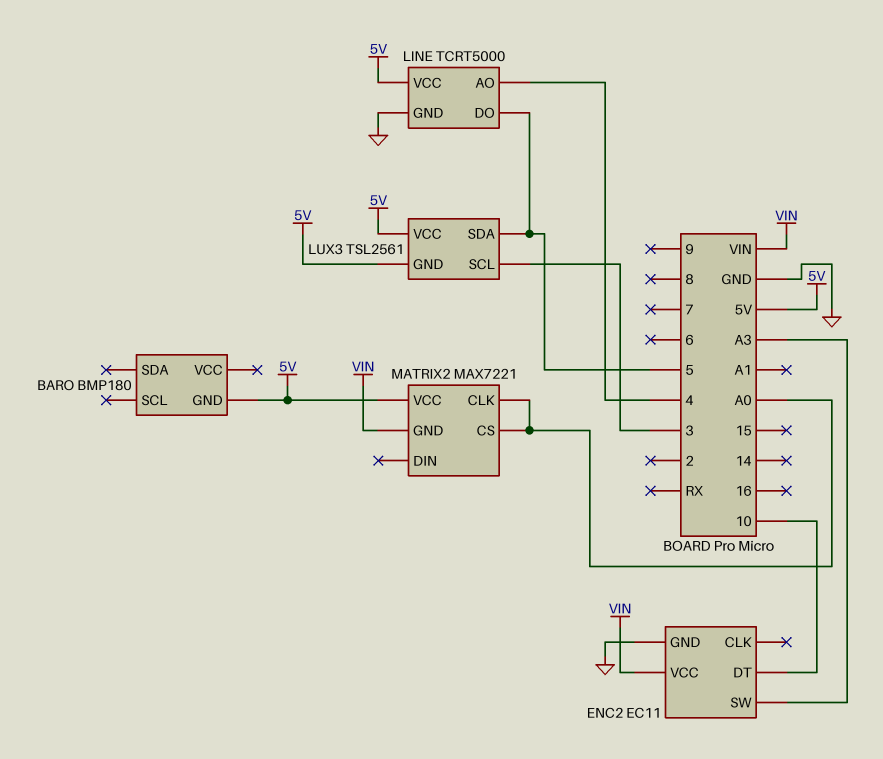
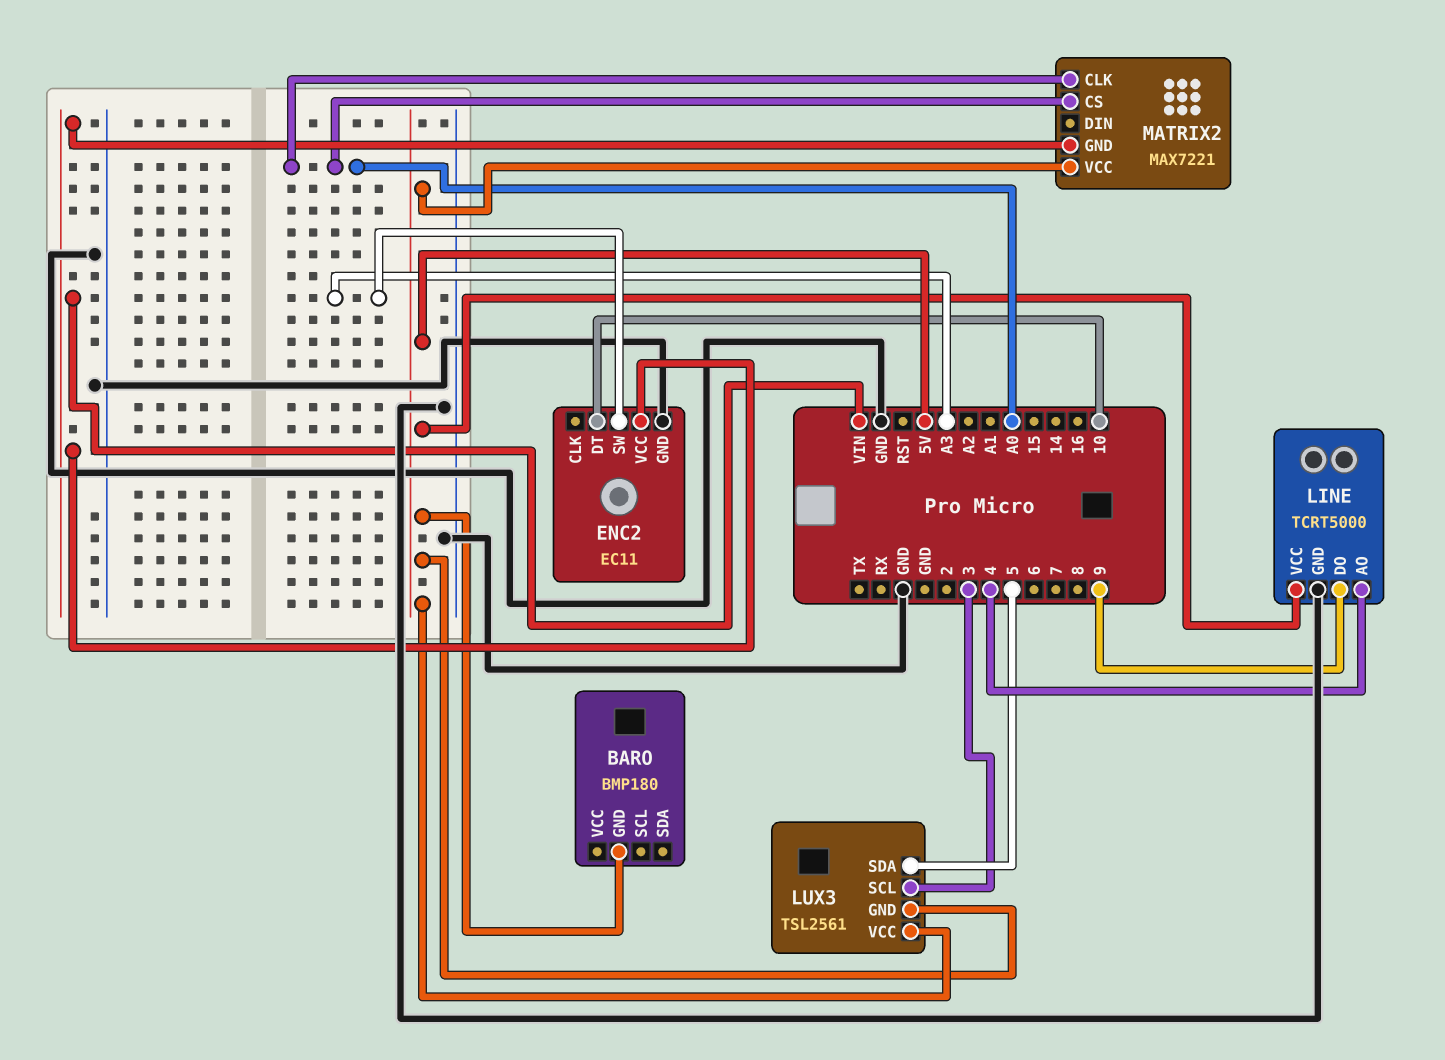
LINE pin DO: 5 -> 9

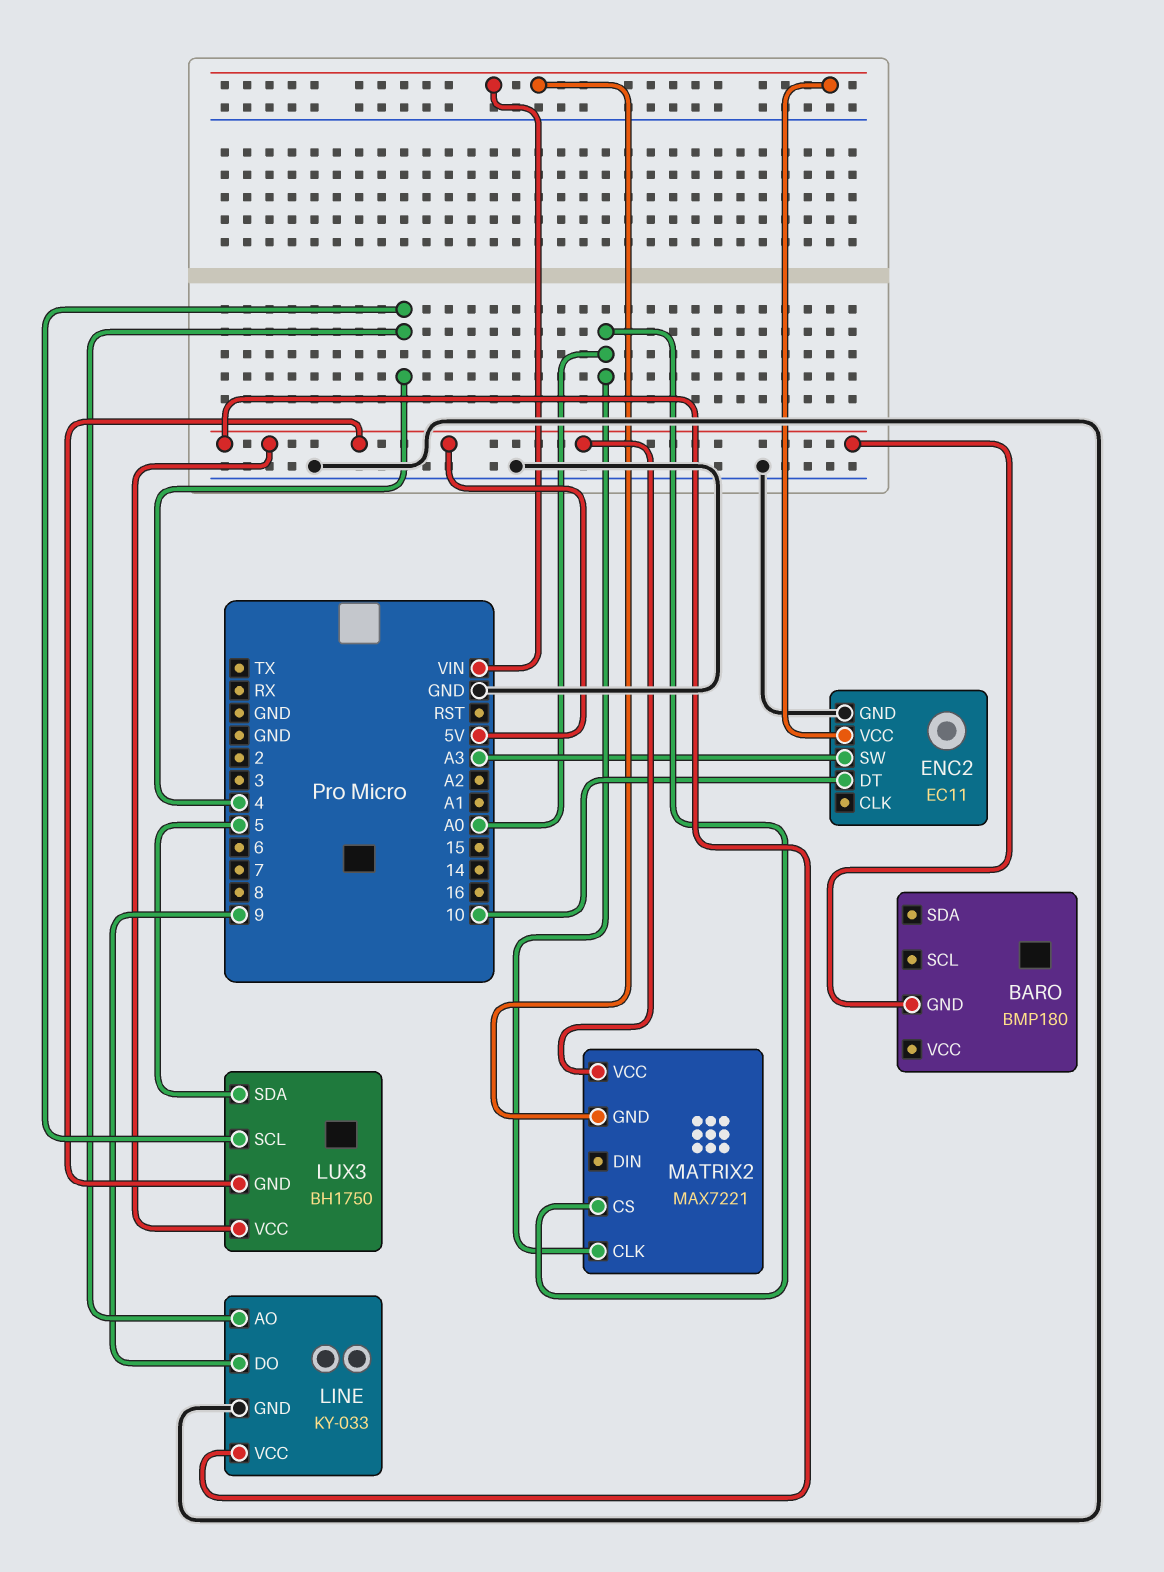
LINE: TCRT5000 -> KY-033
LUX3: TSL2561 -> BH1750
LUX3 pin SCL: 3 -> 4

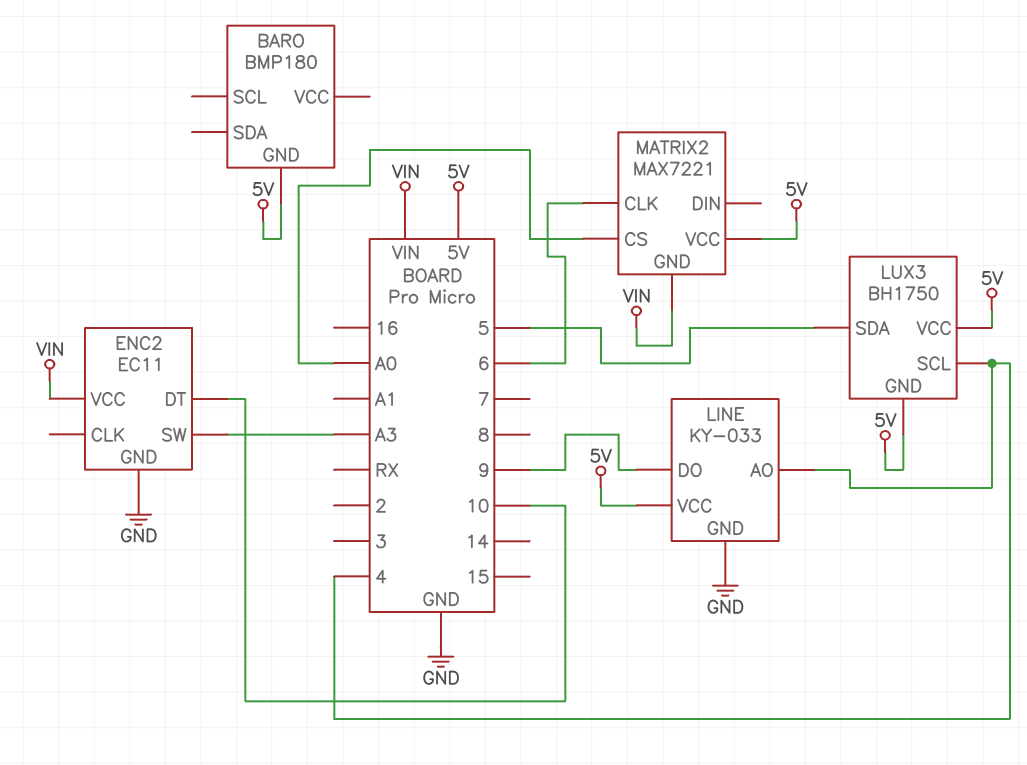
MATRIX2 pin CLK: A0 -> 6

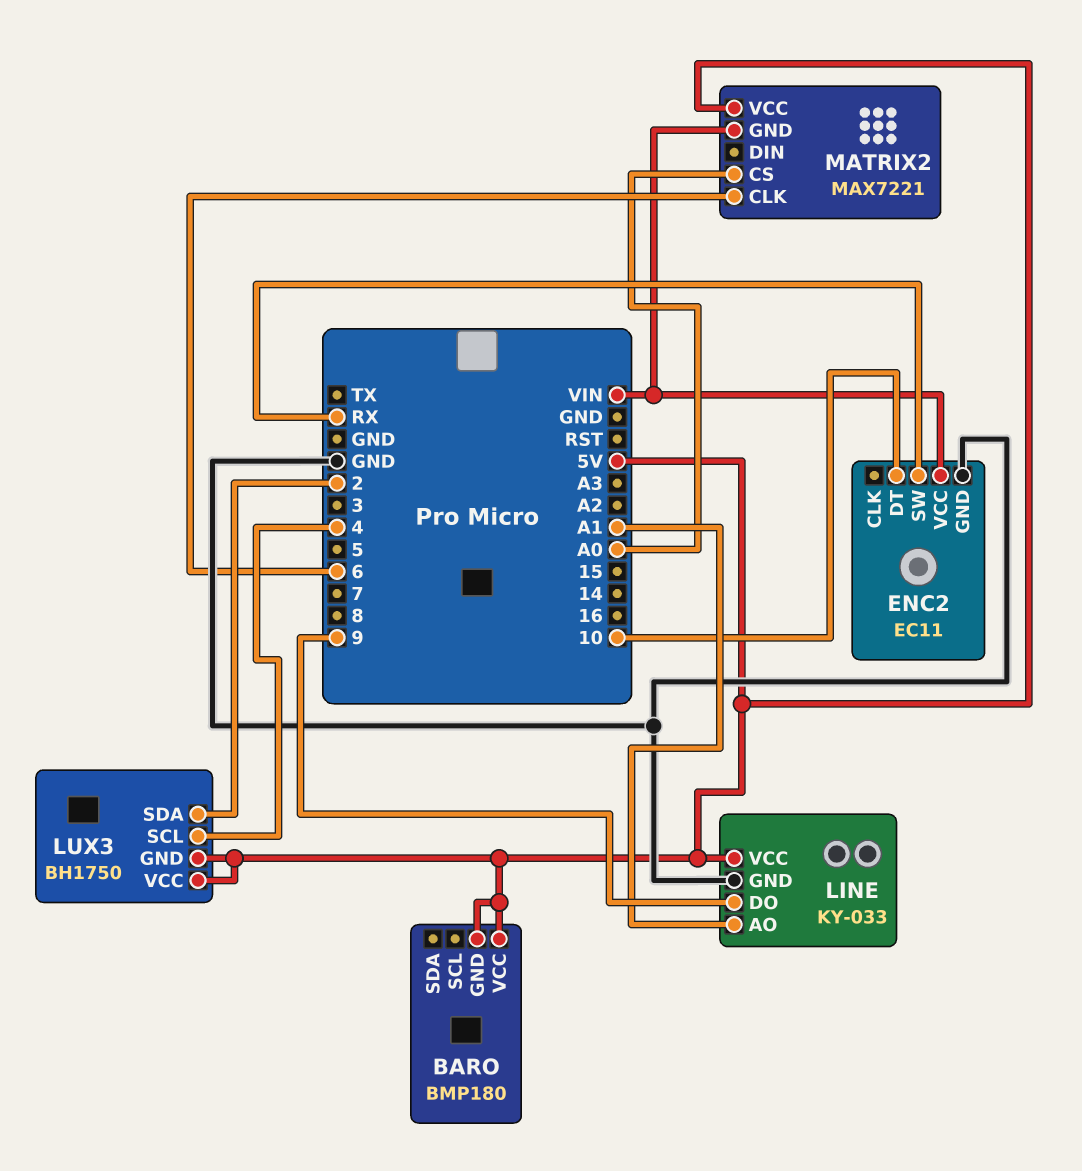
BARO pin VCC: none -> 5V
ENC2 pin SW: A3 -> RX
LINE pin AO: 4 -> A1
LUX3 pin SDA: 5 -> 2

